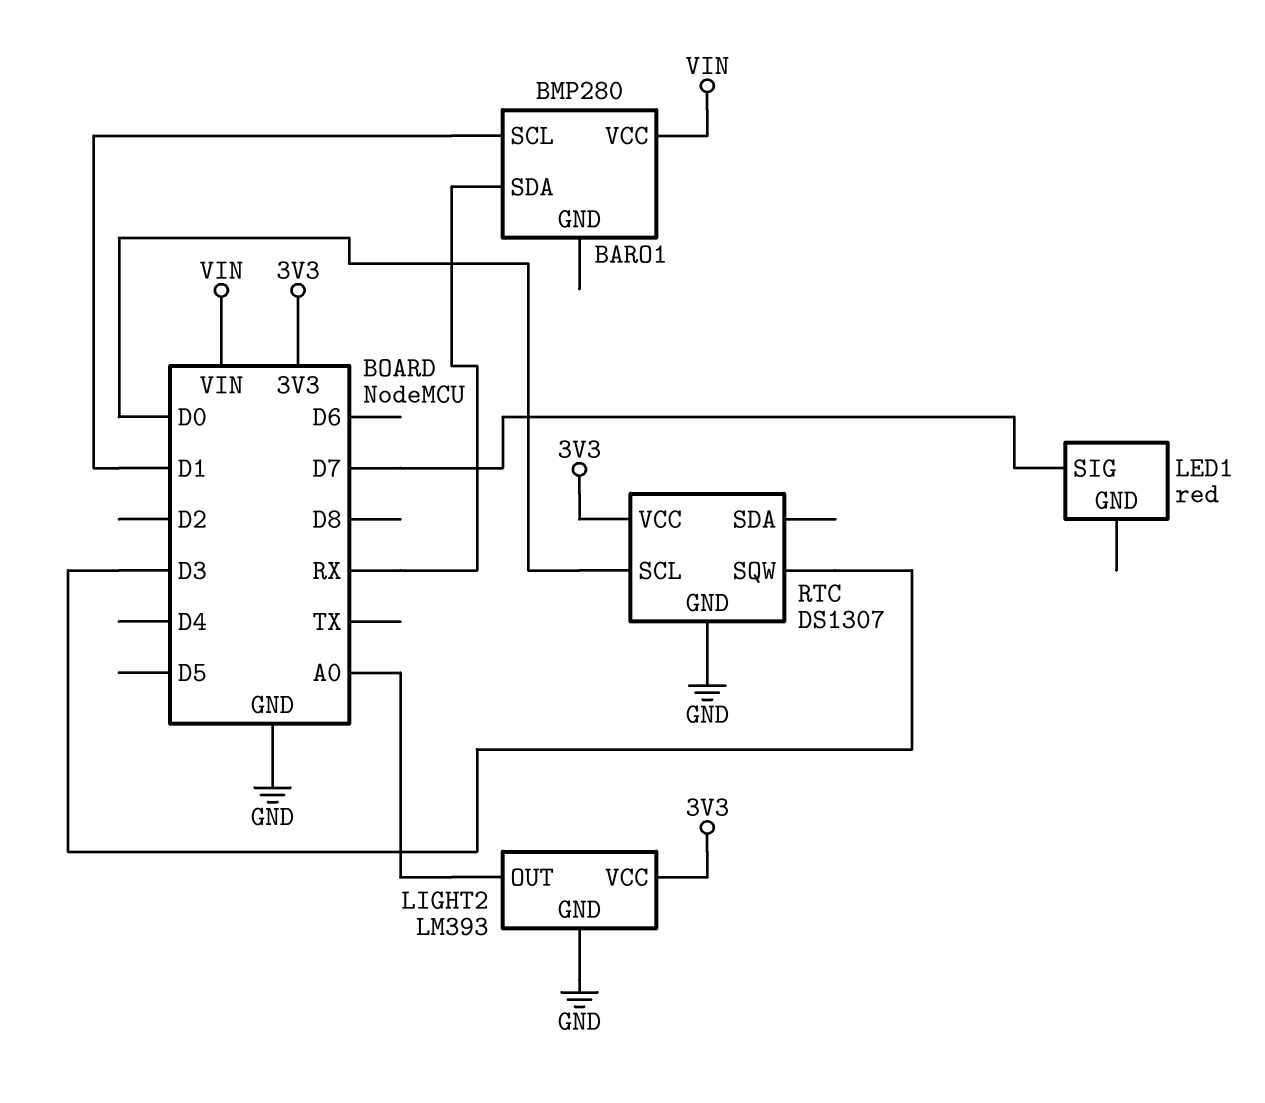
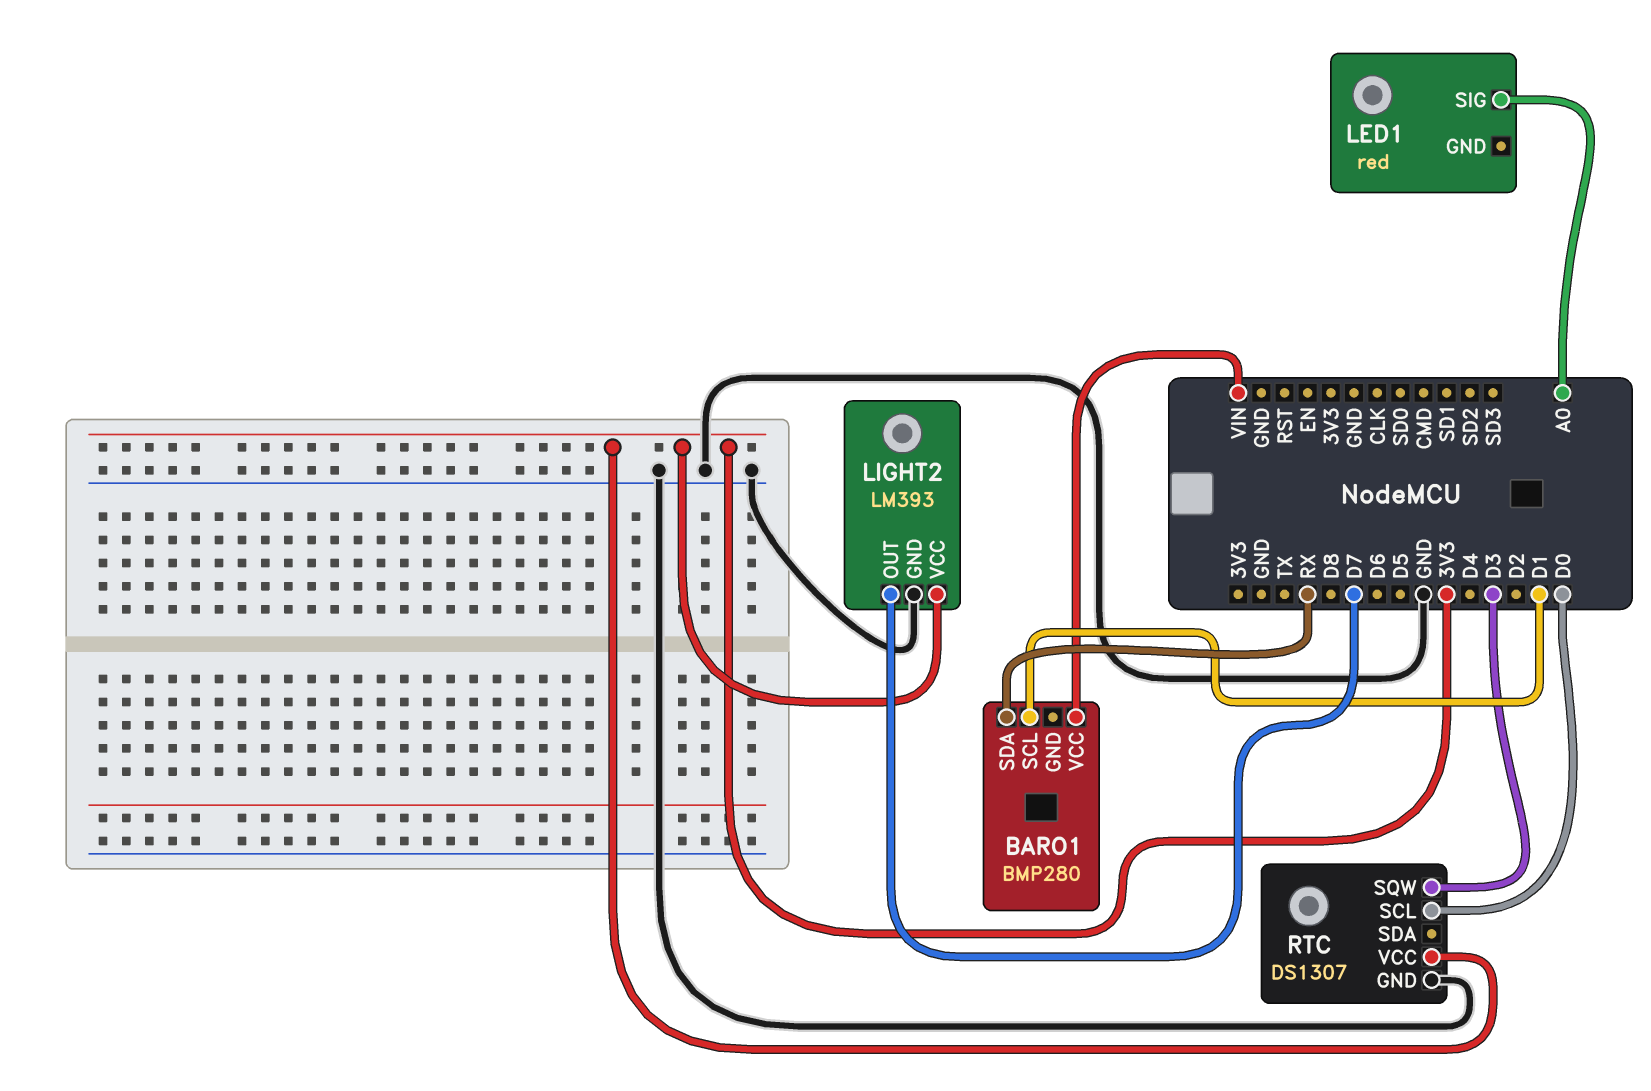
LED1 pin SIG: D7 -> A0
LIGHT2 pin OUT: A0 -> D7

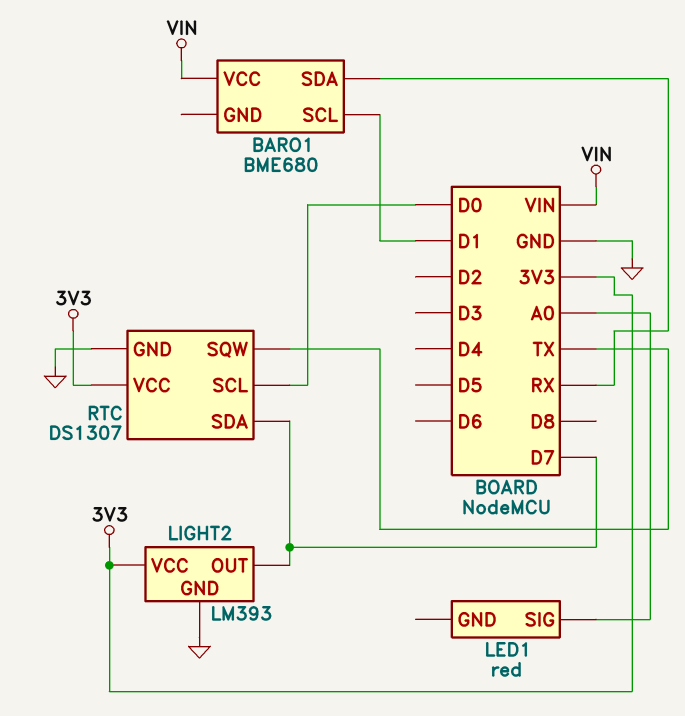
BARO1: BMP280 -> BME680
RTC pin SDA: none -> D7
RTC pin SQW: D3 -> TX

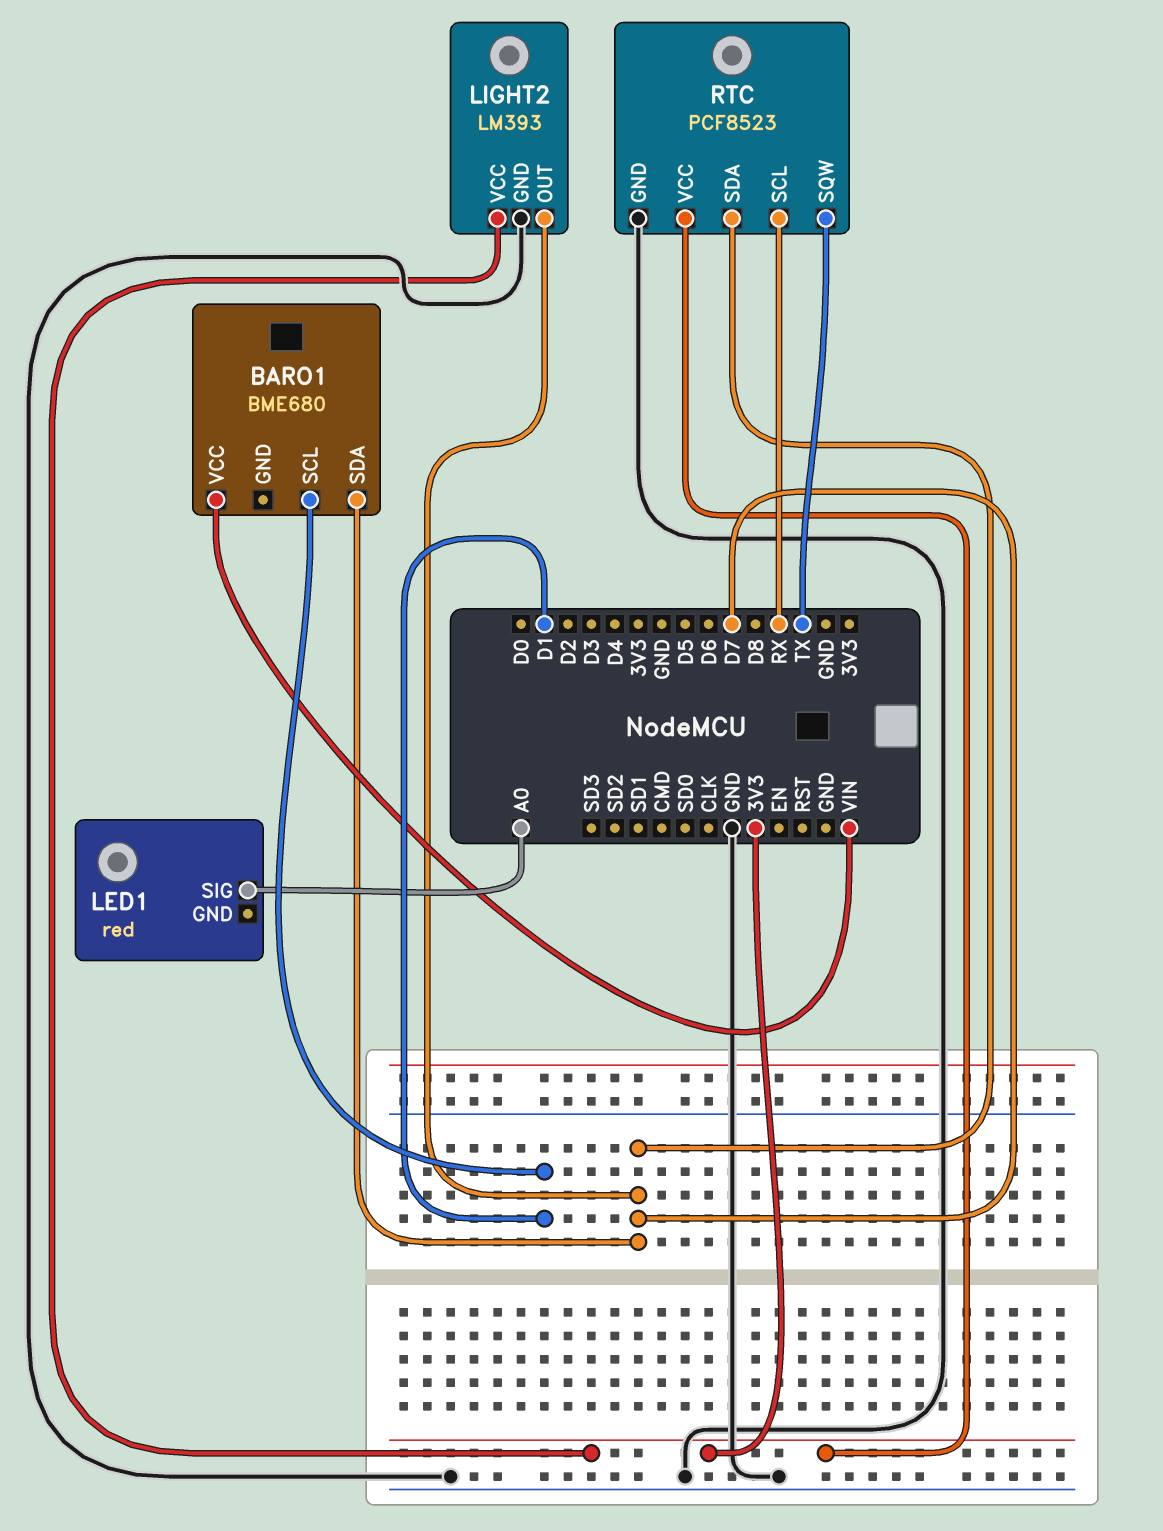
BARO1 pin SDA: RX -> D7
RTC: DS1307 -> PCF8523
RTC pin SCL: D0 -> RX

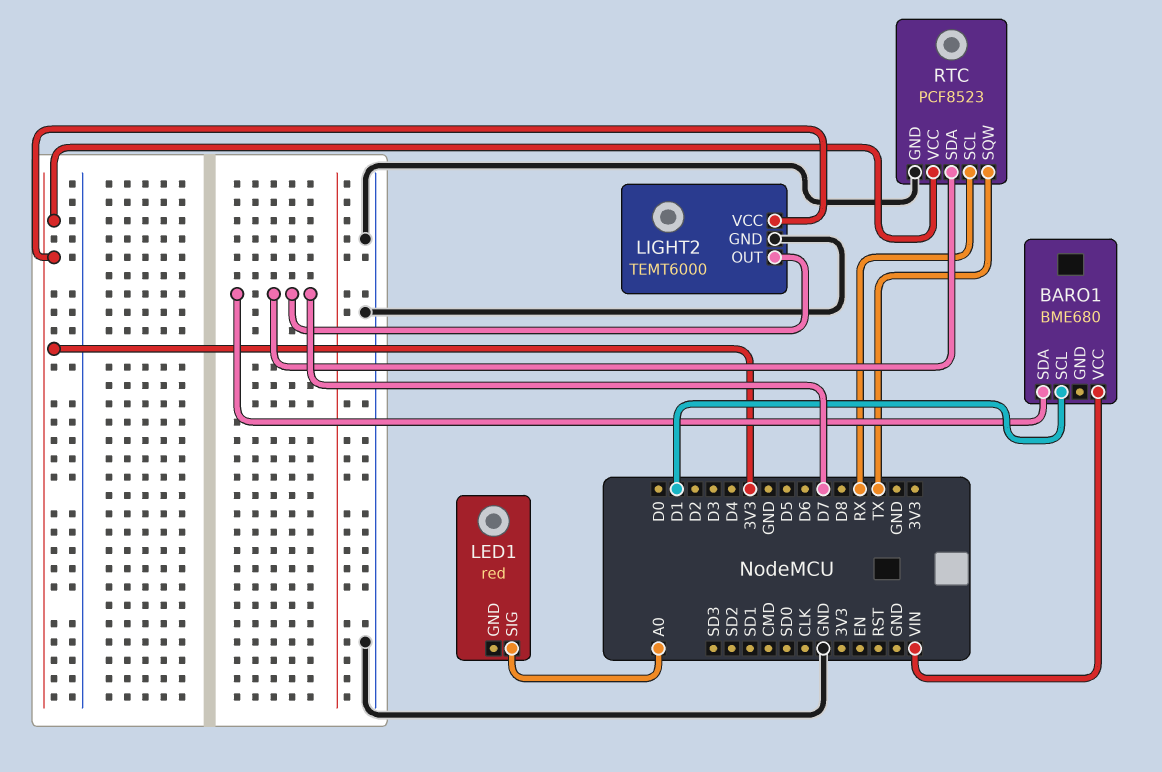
LIGHT2: LM393 -> TEMT6000

